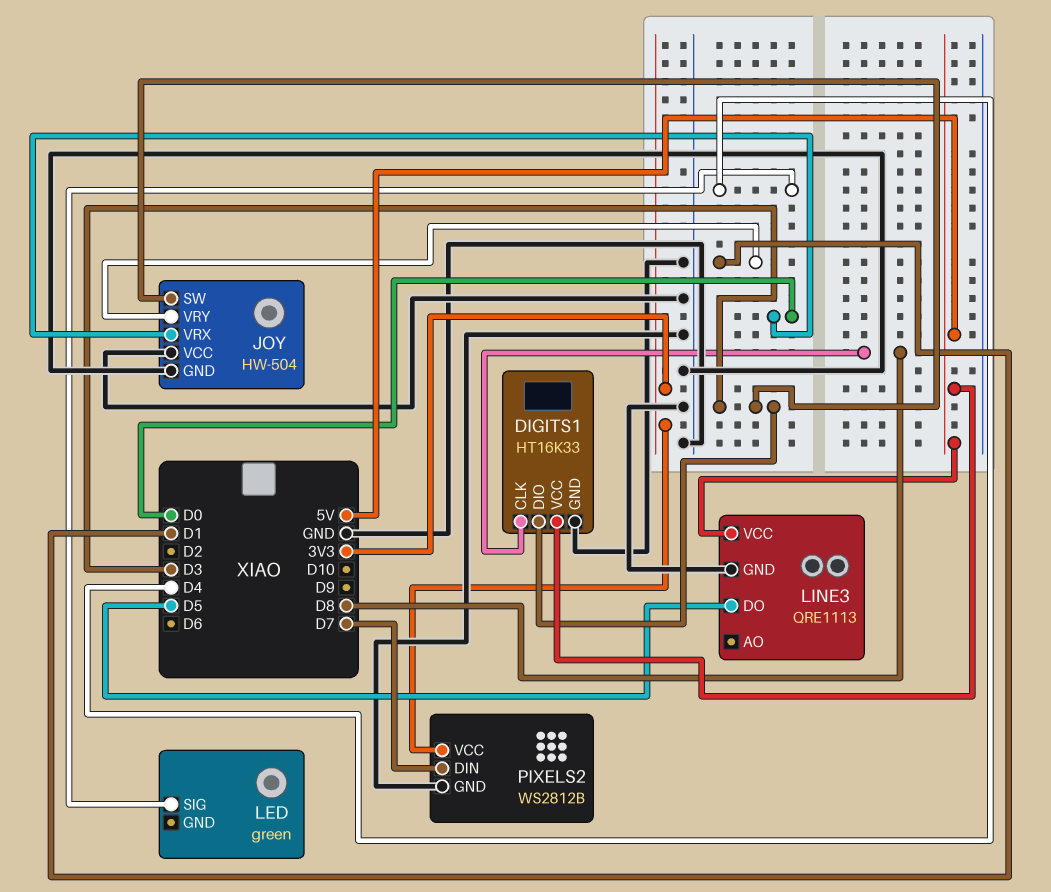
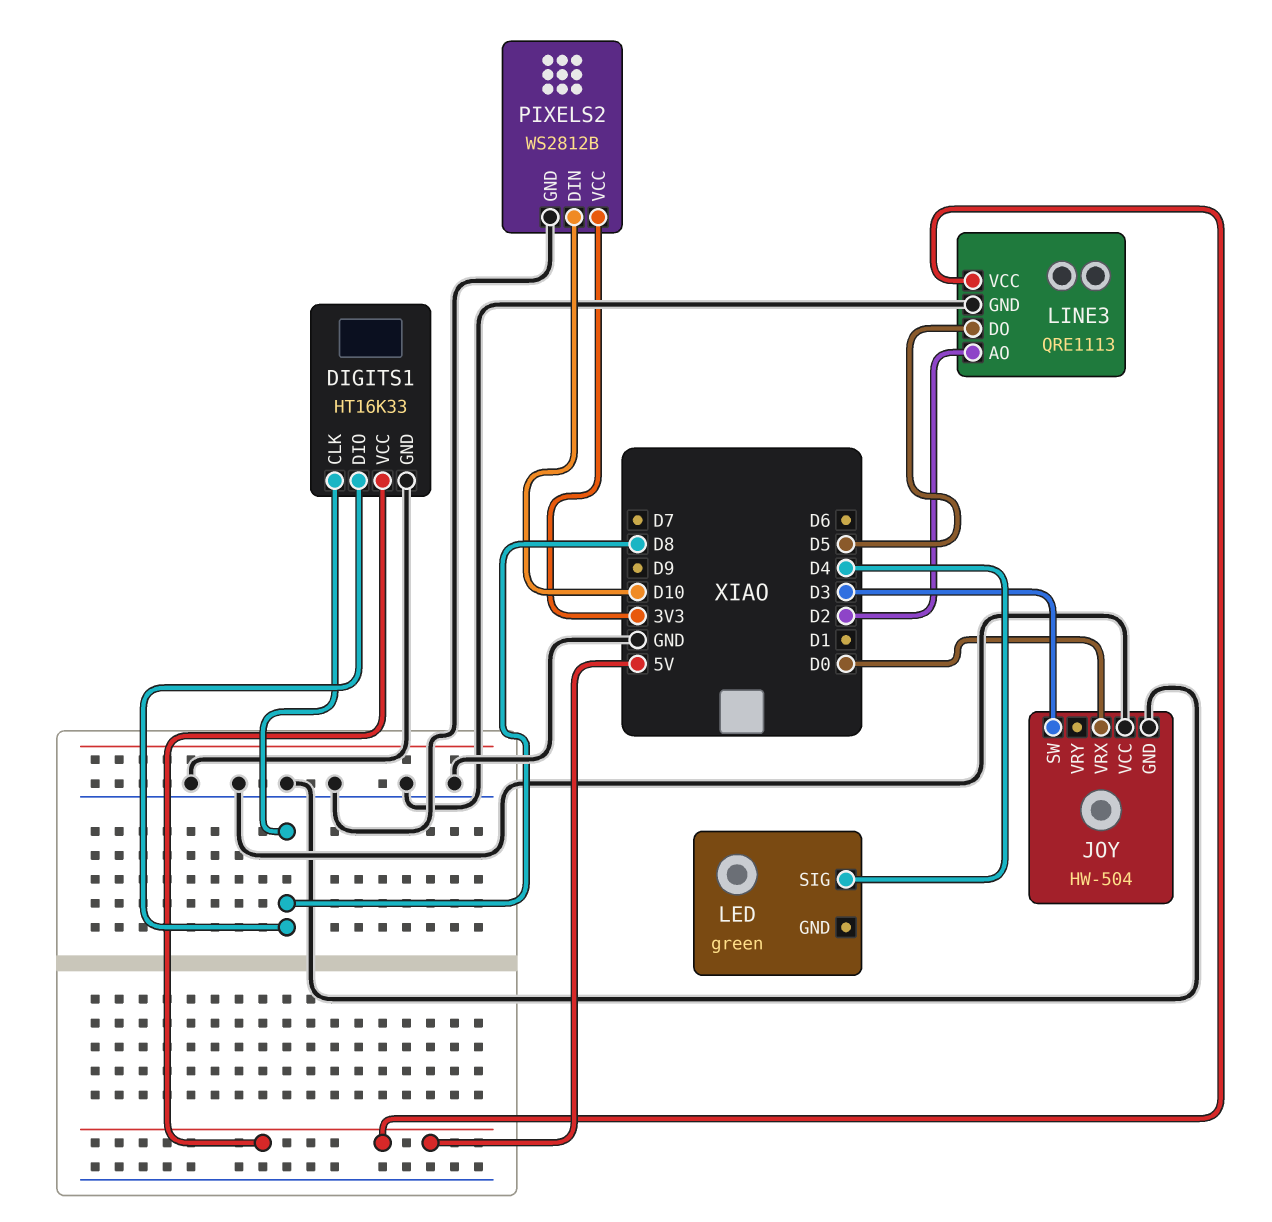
DIGITS1 pin DIO: D3 -> D8
JOY pin VRY: D1 -> none
LINE3 pin AO: none -> D2
PIXELS2 pin DIN: D7 -> D10

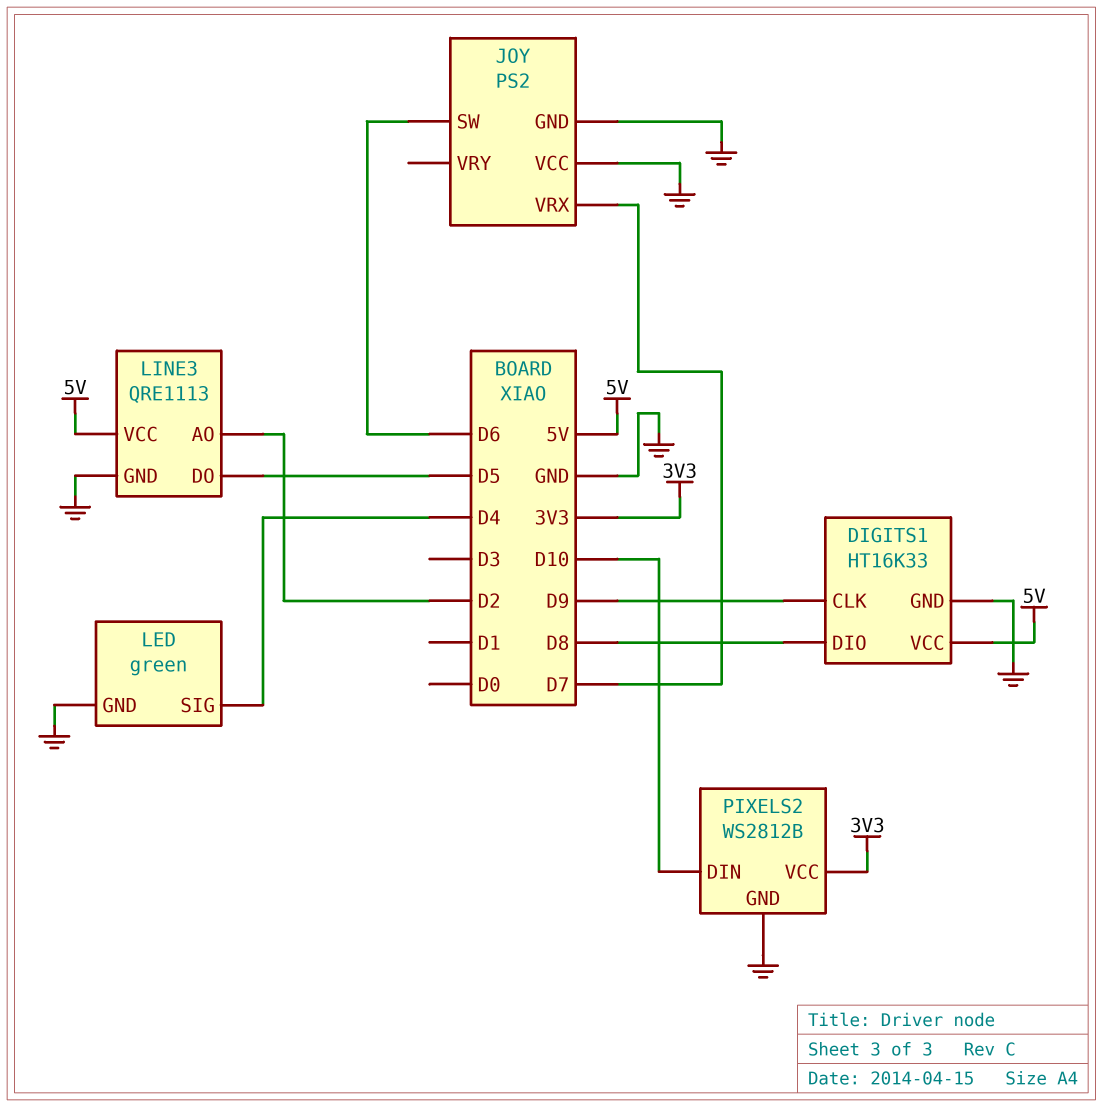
DIGITS1 pin CLK: D8 -> D9
JOY: HW-504 -> PS2
JOY pin SW: D3 -> D6
JOY pin VRX: D0 -> D7
LED pin GND: none -> GND

